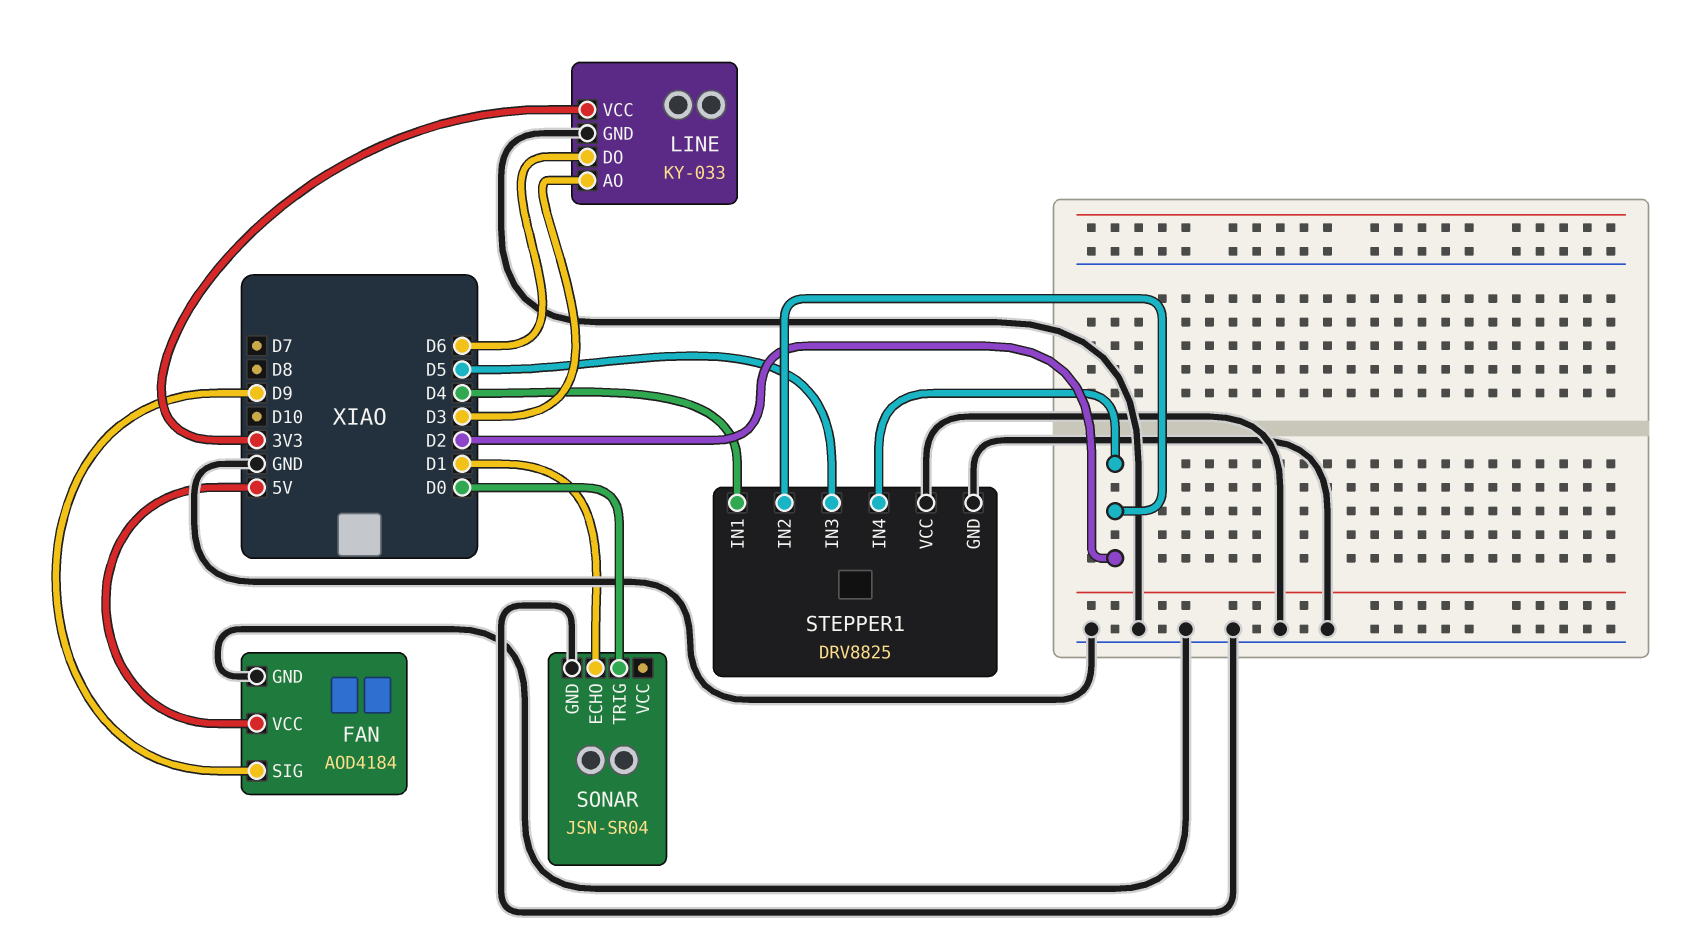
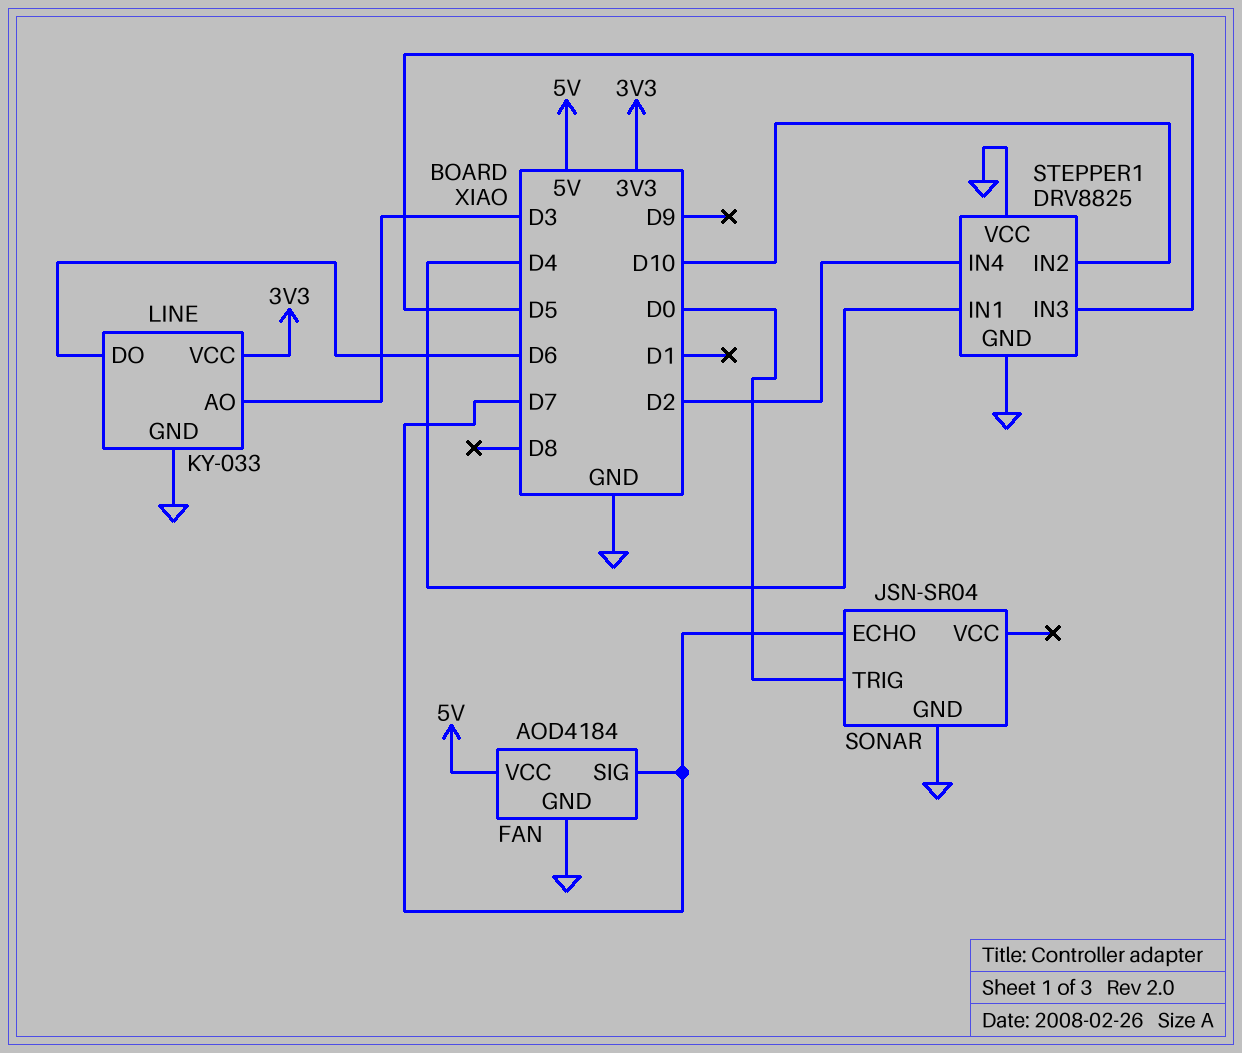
FAN pin SIG: D9 -> D7
SONAR pin ECHO: D1 -> D7
STEPPER1 pin IN2: D2 -> D10

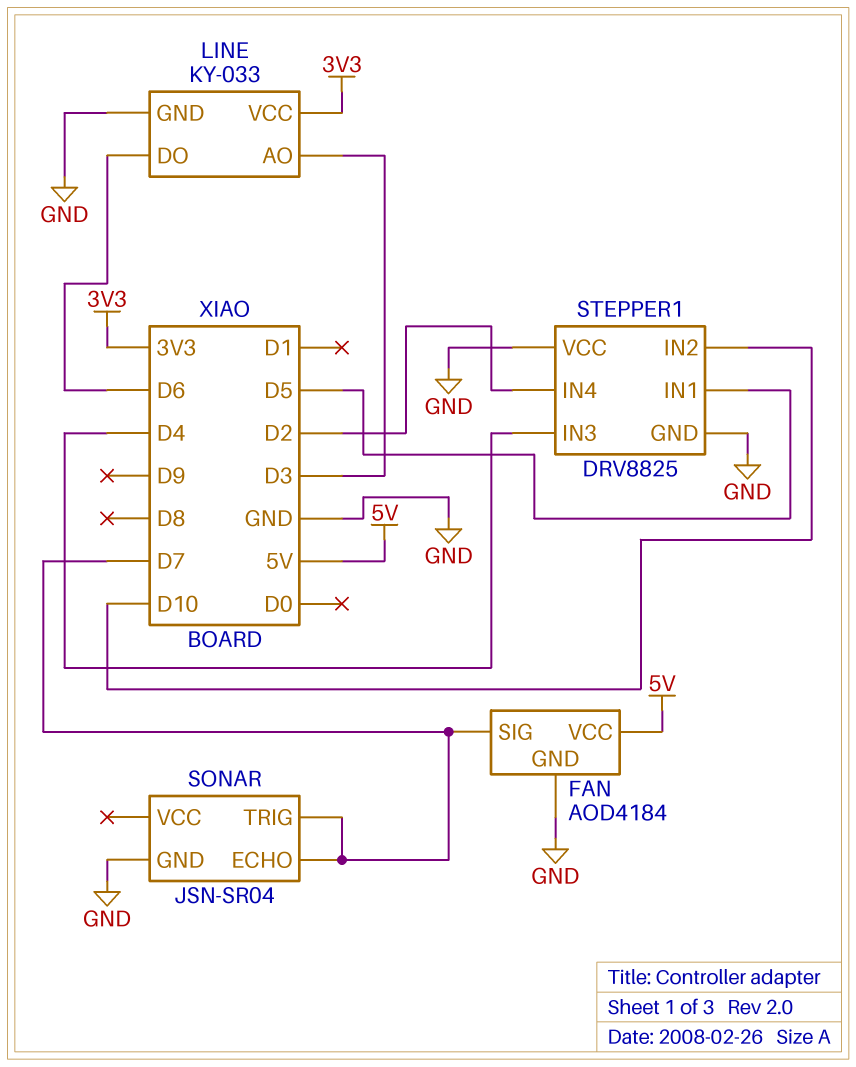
SONAR pin TRIG: D0 -> D7
STEPPER1 pin IN1: D4 -> D5
STEPPER1 pin IN3: D5 -> D4

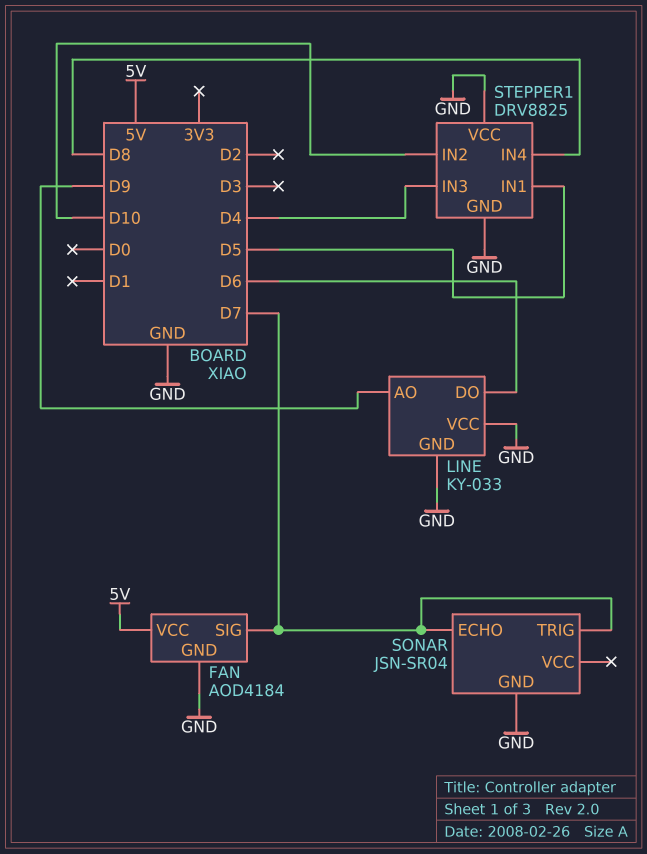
LINE pin AO: D3 -> D9
LINE pin VCC: 3V3 -> GND
STEPPER1 pin IN4: D2 -> D8

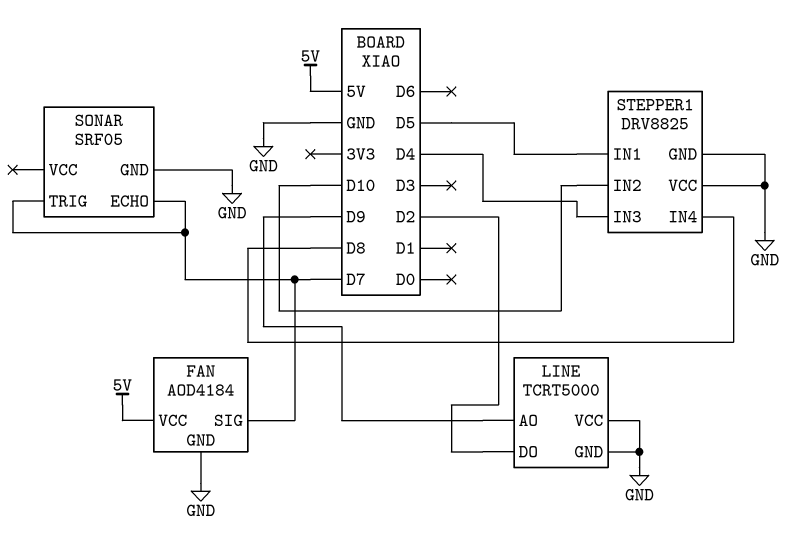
LINE: KY-033 -> TCRT5000
LINE pin DO: D6 -> D2
SONAR: JSN-SR04 -> SRF05

